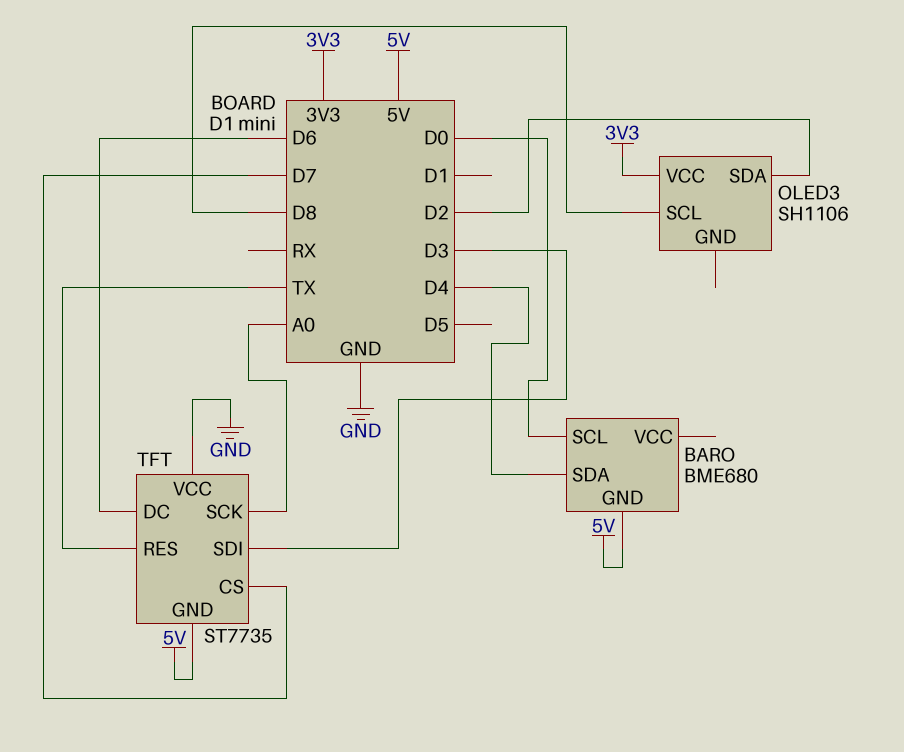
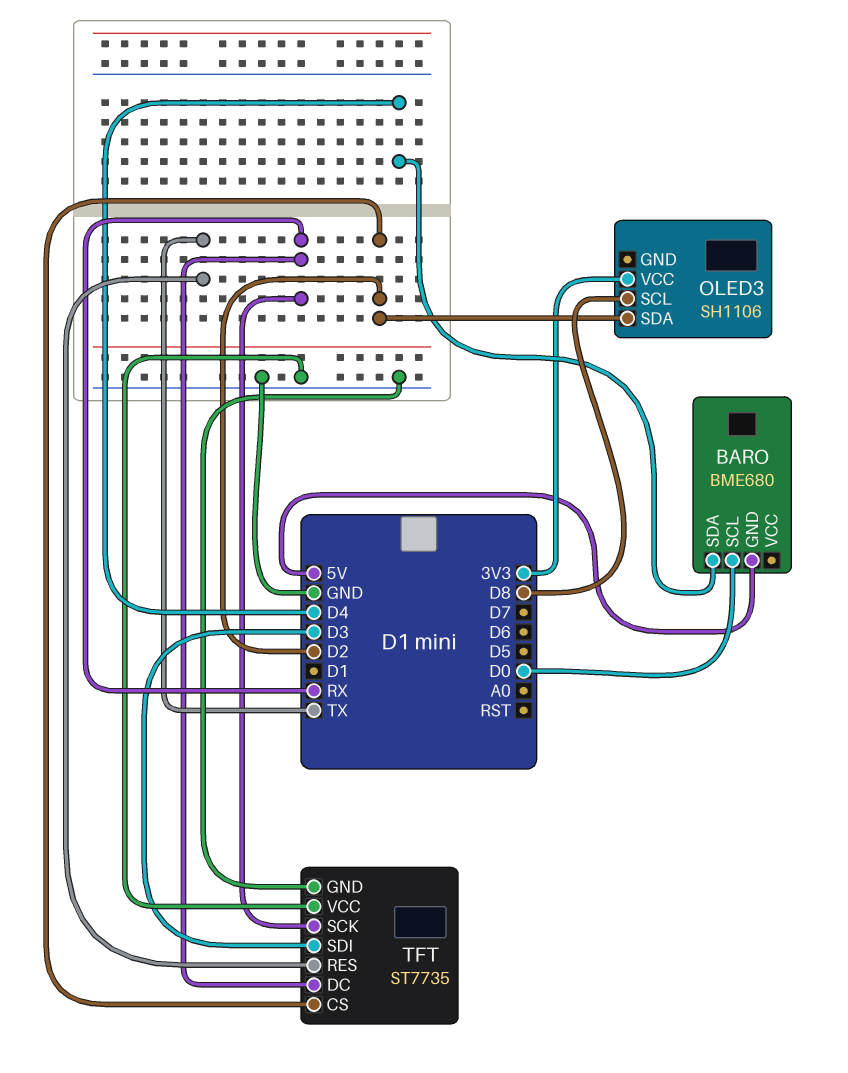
TFT pin CS: D7 -> D2
TFT pin DC: D6 -> RX
TFT pin GND: 5V -> GND
TFT pin SCK: A0 -> RX

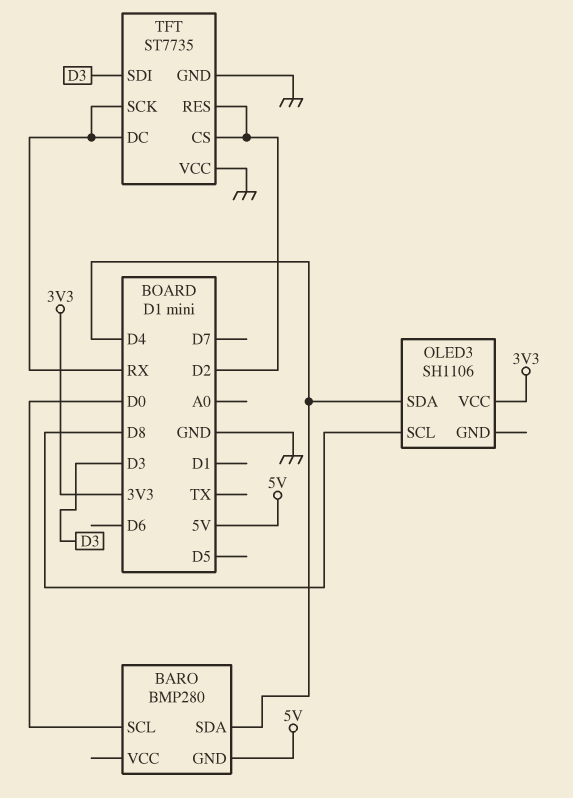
BARO: BME680 -> BMP280
OLED3 pin SDA: D2 -> D4
TFT pin RES: TX -> D2

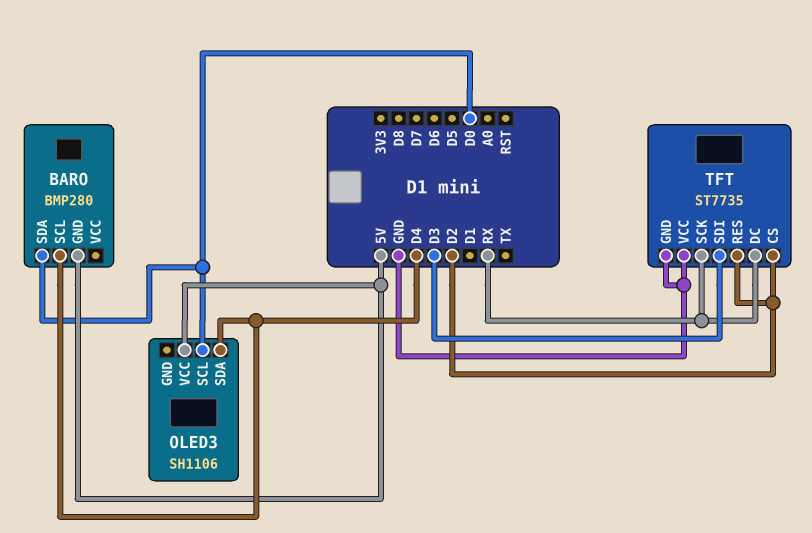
BARO pin SCL: D0 -> D4
BARO pin SDA: D4 -> D0
OLED3 pin SCL: D8 -> D0
OLED3 pin VCC: 3V3 -> 5V

